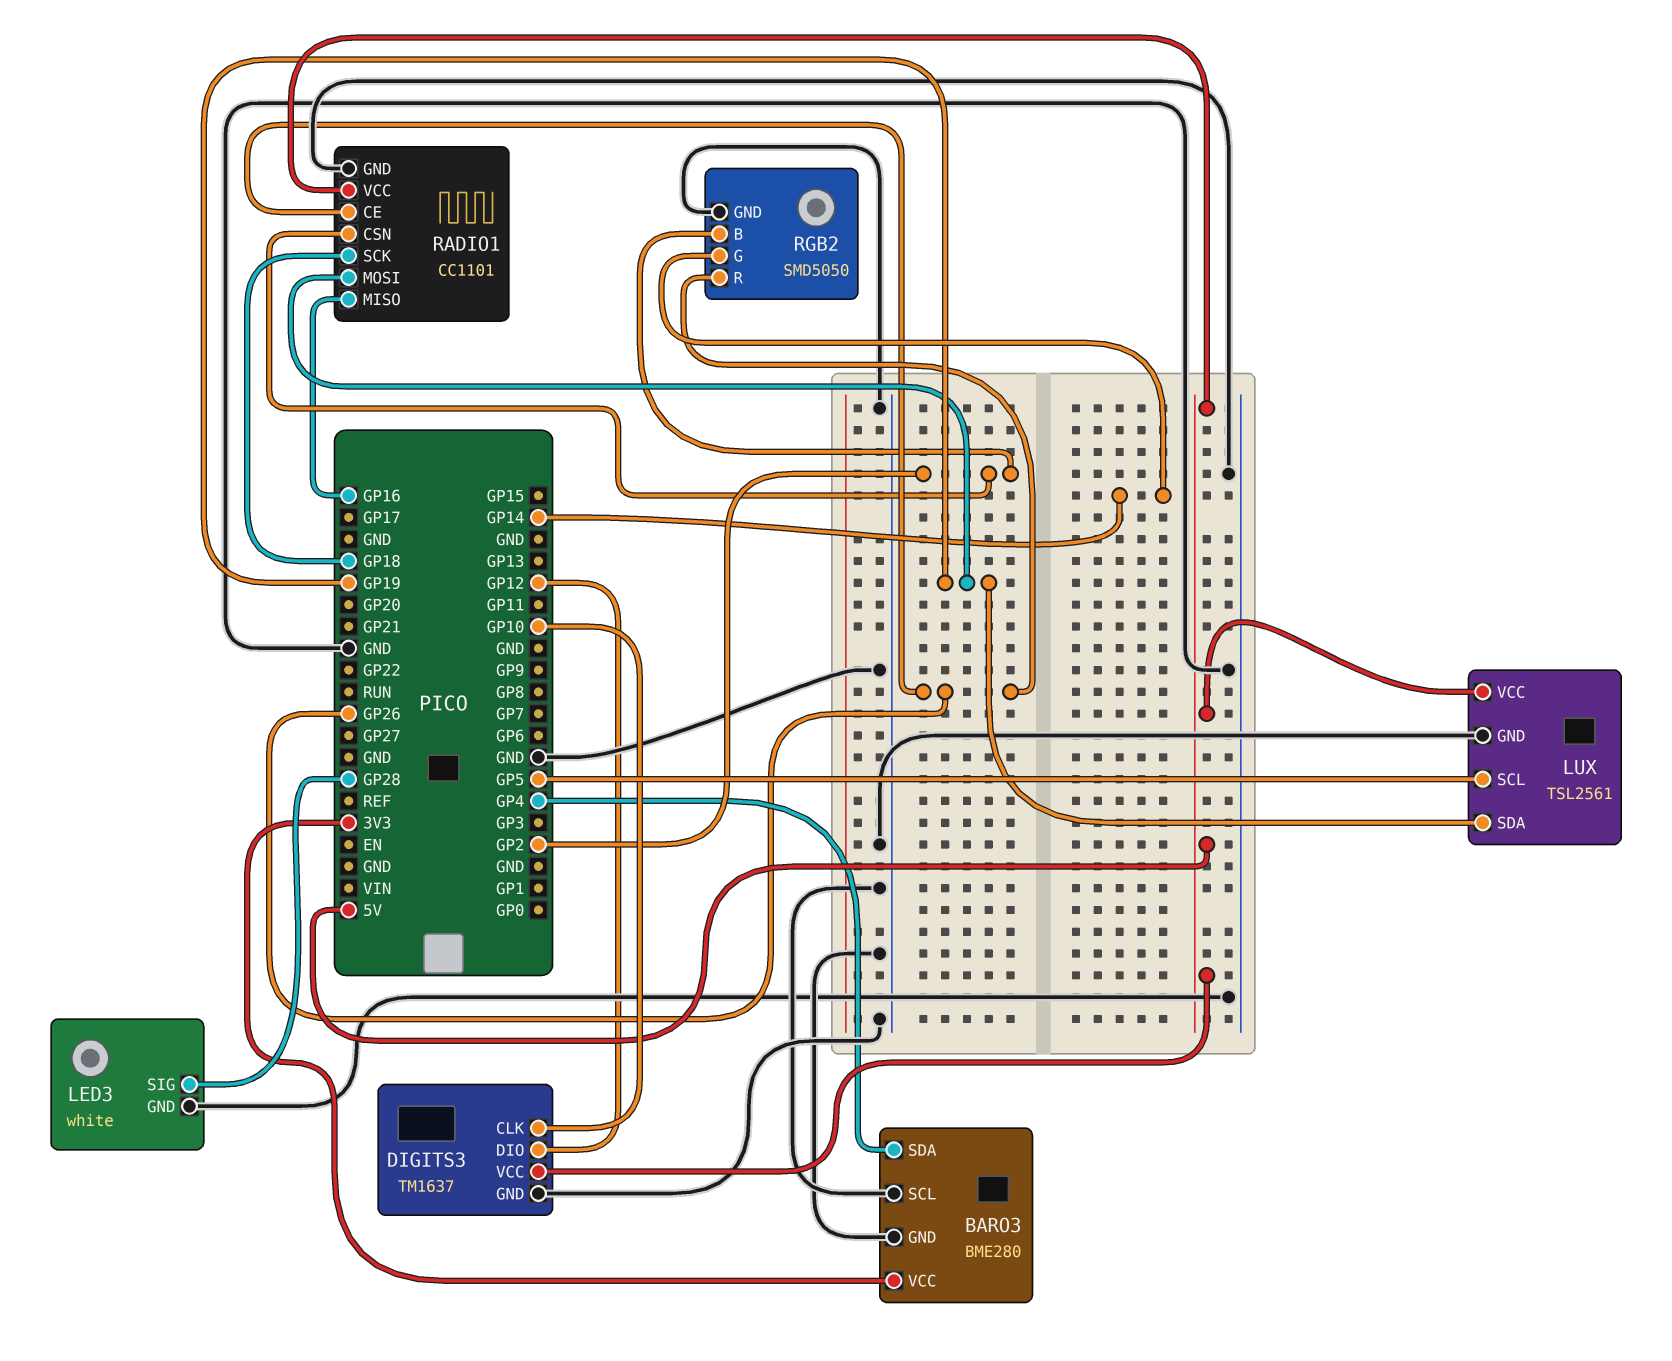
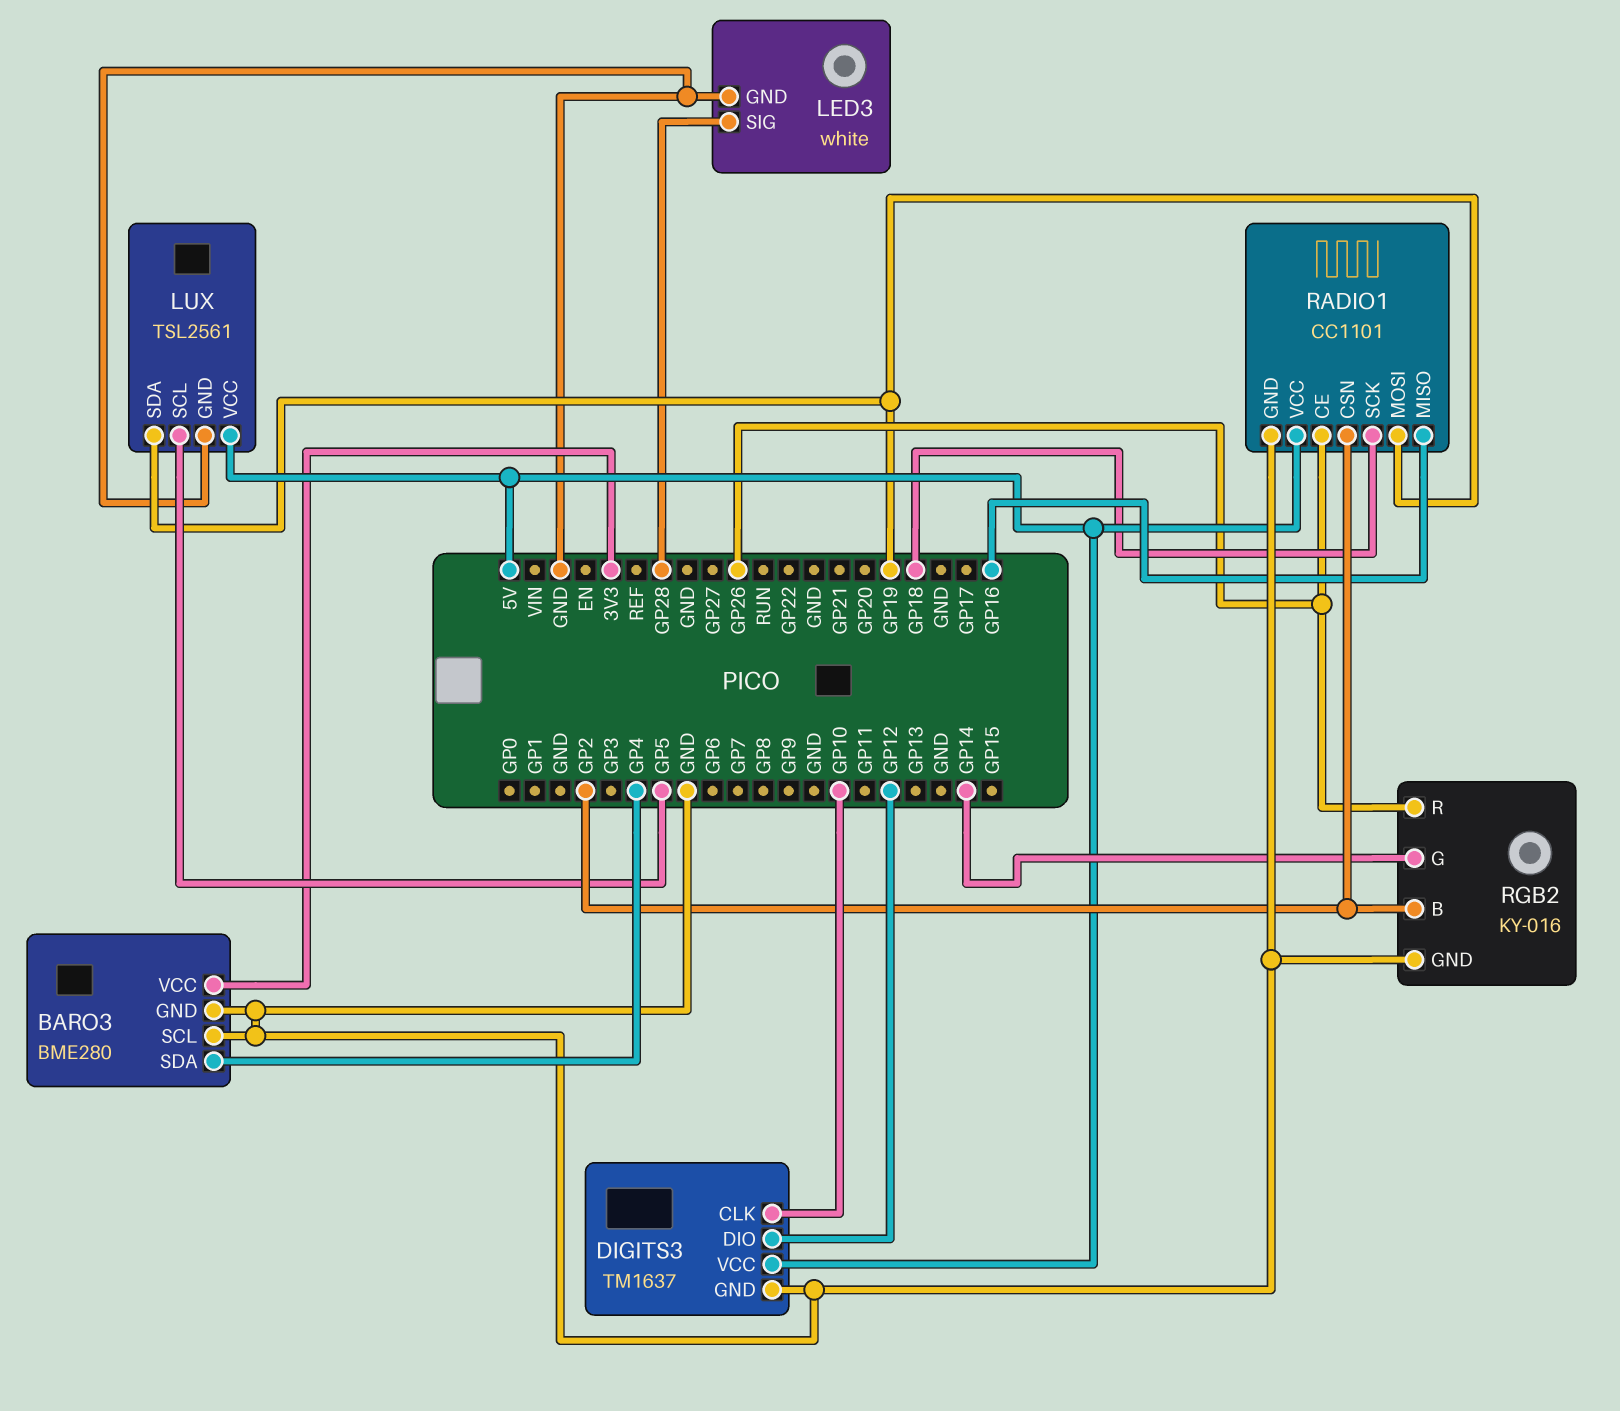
RGB2: SMD5050 -> KY-016

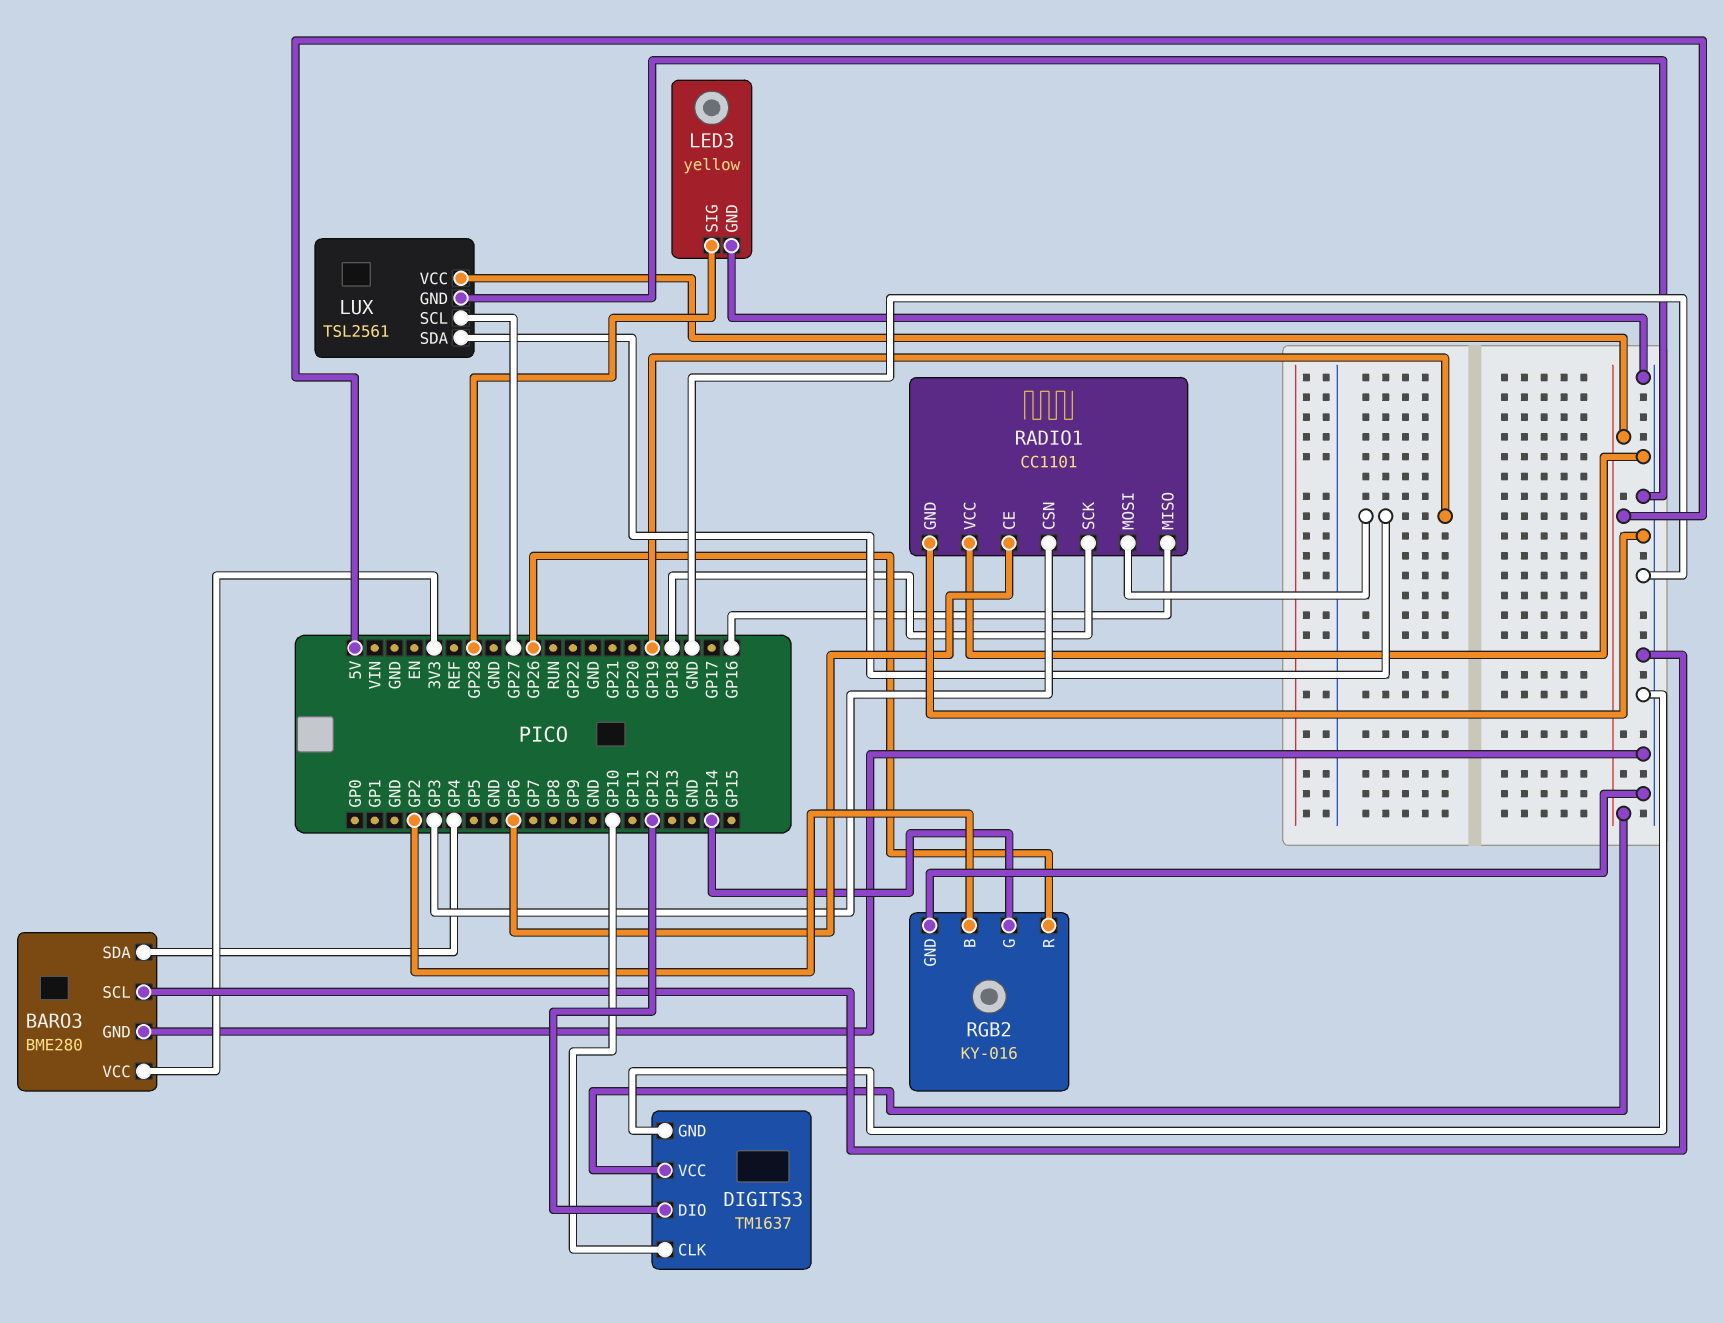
LED3: white -> yellow
LUX pin SCL: GP5 -> GP27
RADIO1 pin CE: GP26 -> GP6
RADIO1 pin CSN: GP2 -> GP3
RADIO1 pin VCC: 5V -> GND

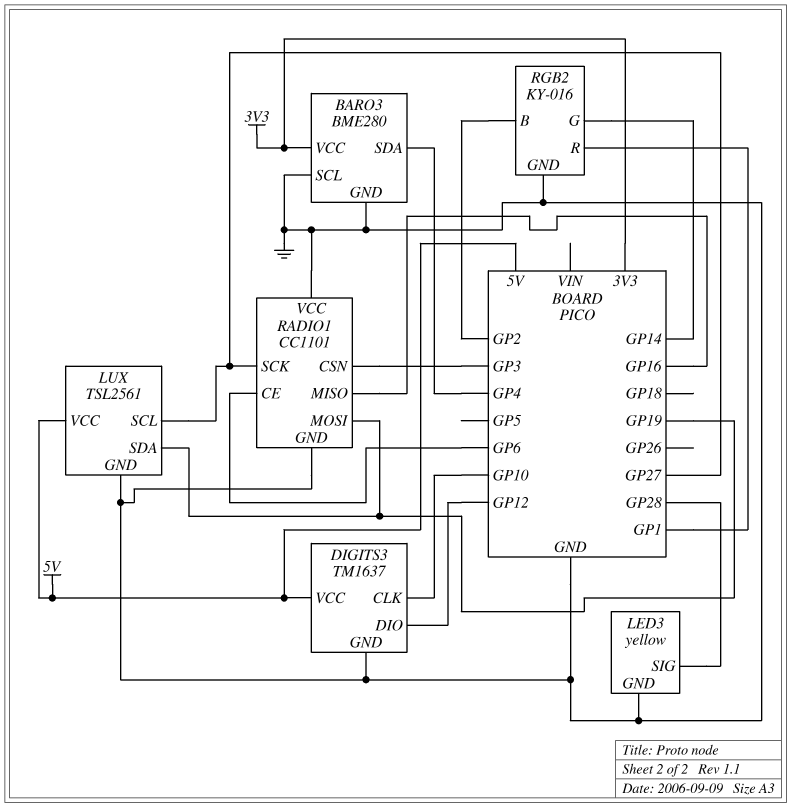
RADIO1 pin SCK: GP18 -> GP27
RGB2 pin R: GP26 -> GP1

